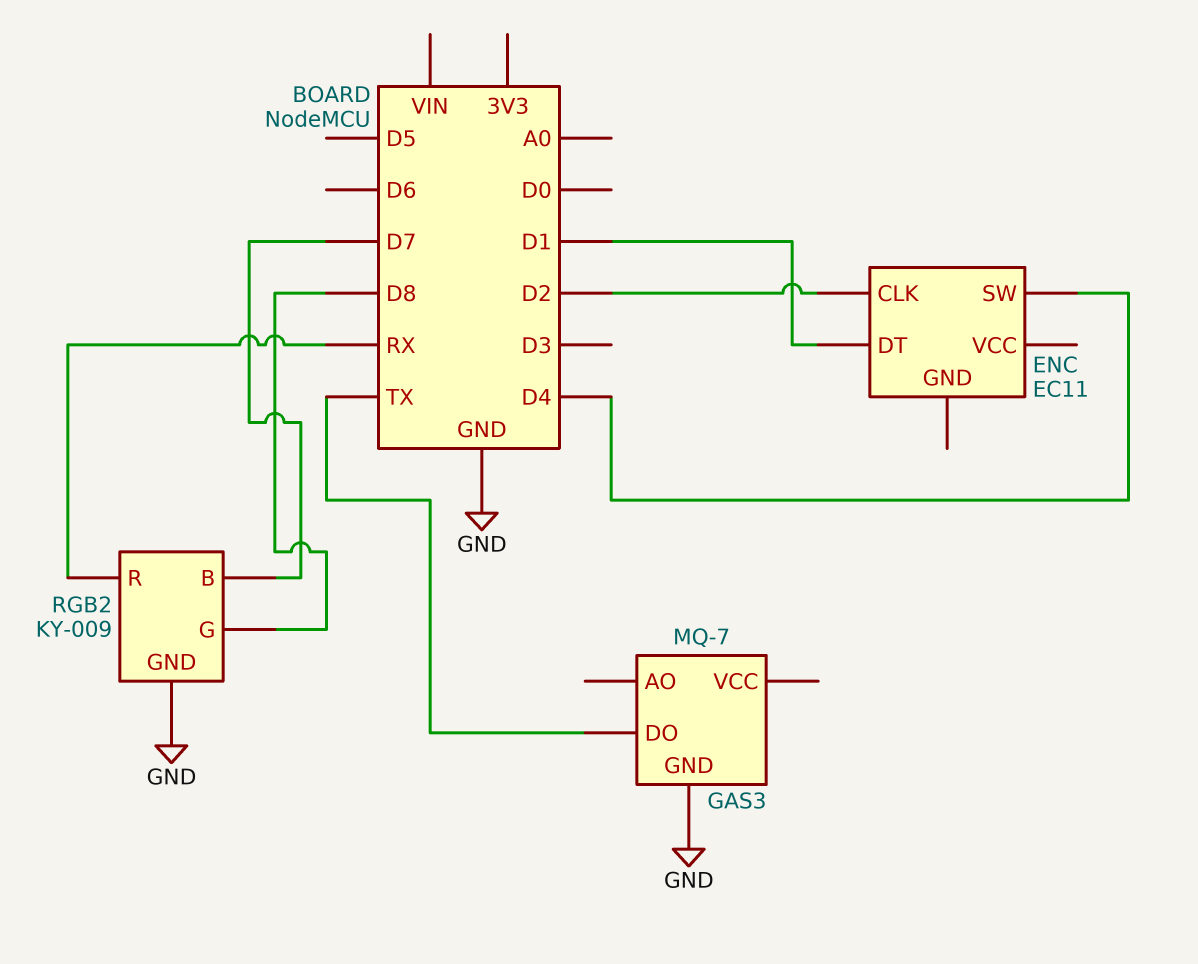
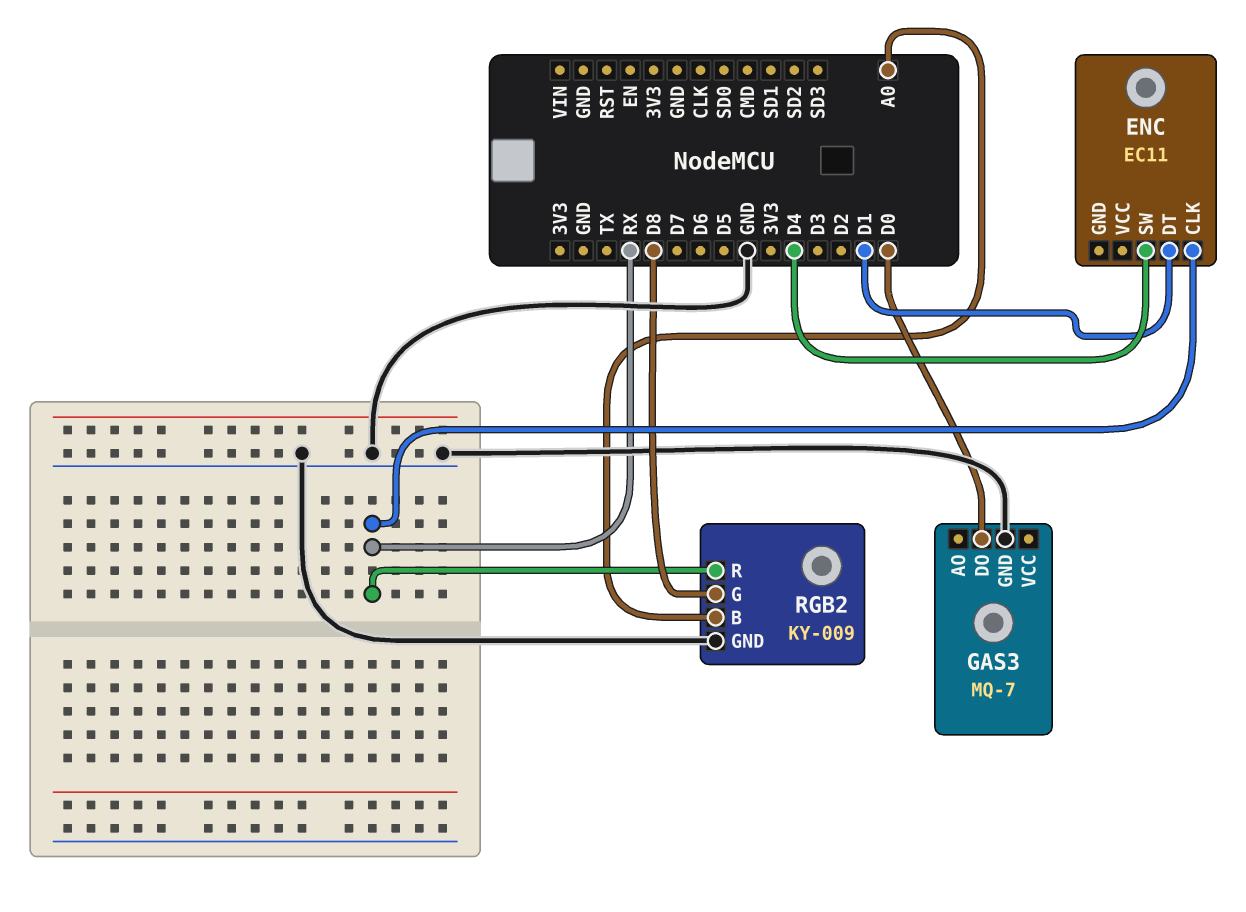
ENC pin CLK: D2 -> RX
GAS3 pin DO: TX -> D0
RGB2 pin B: D7 -> A0

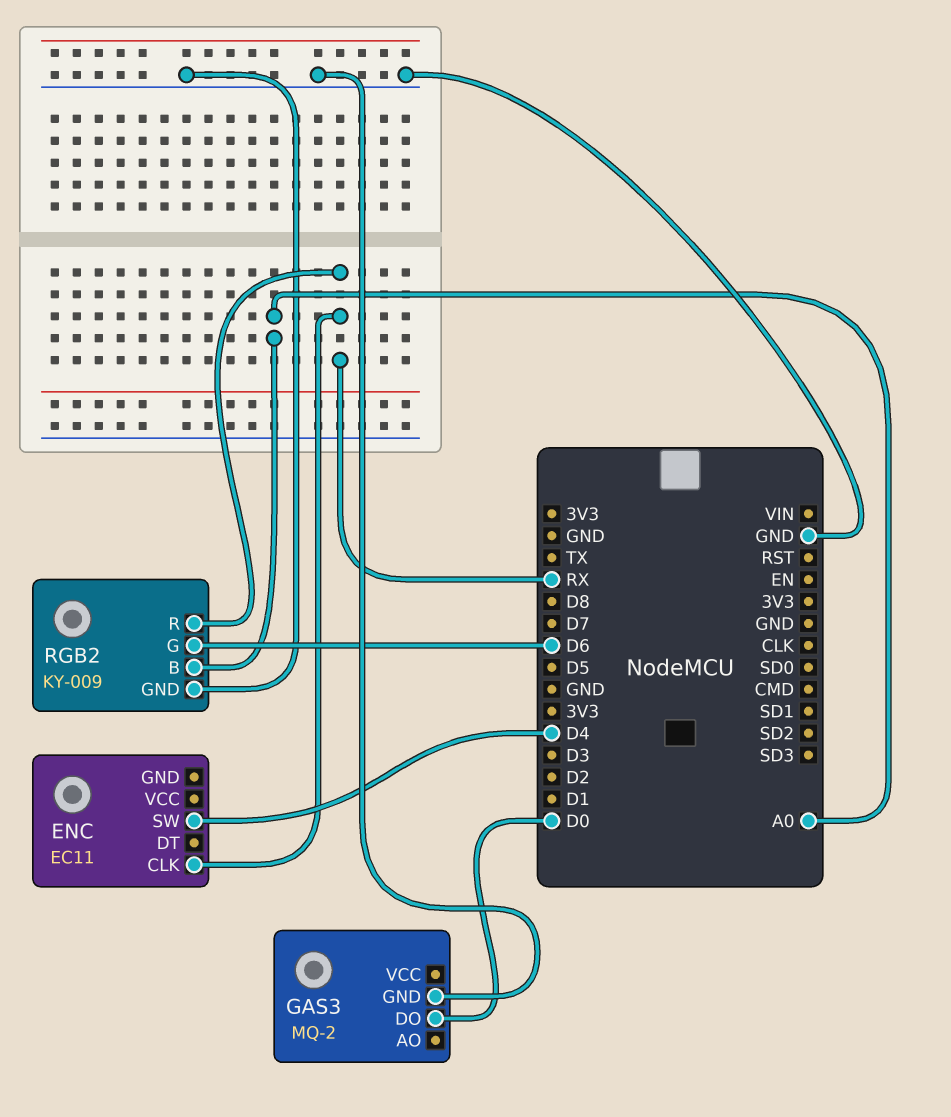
ENC pin DT: D1 -> none
GAS3: MQ-7 -> MQ-2
RGB2 pin G: D8 -> D6

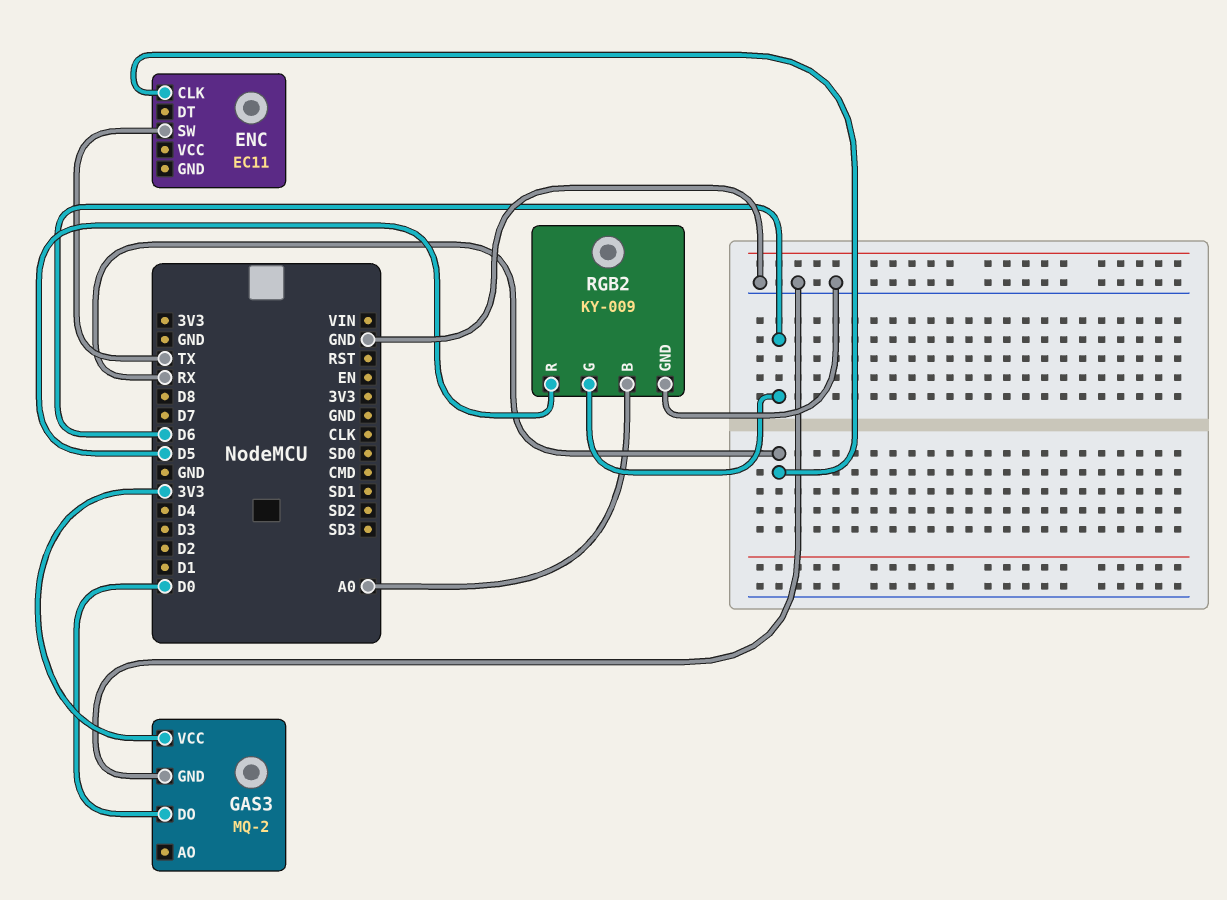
ENC pin SW: D4 -> TX
GAS3 pin VCC: none -> 3V3
RGB2 pin R: RX -> D5

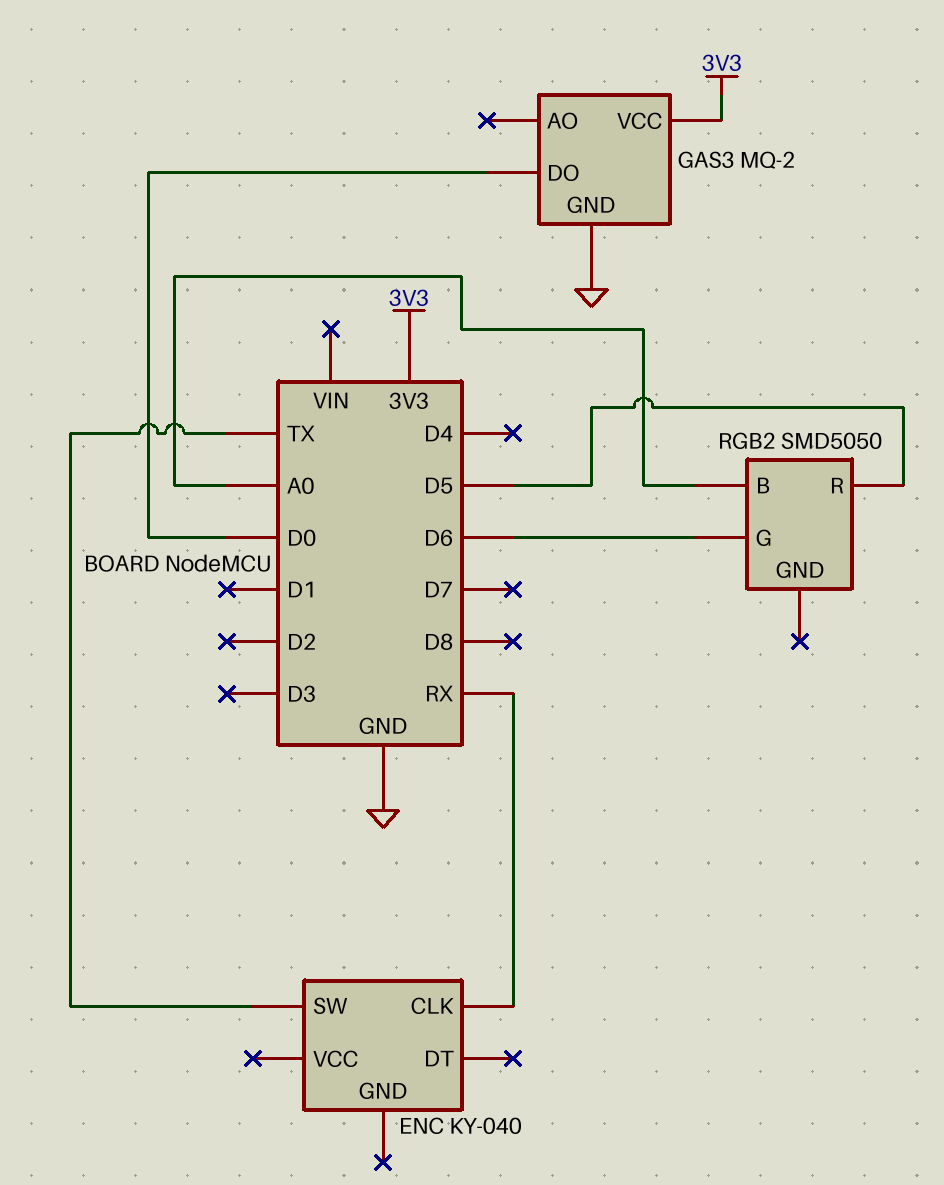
ENC: EC11 -> KY-040
RGB2: KY-009 -> SMD5050
RGB2 pin GND: GND -> none

